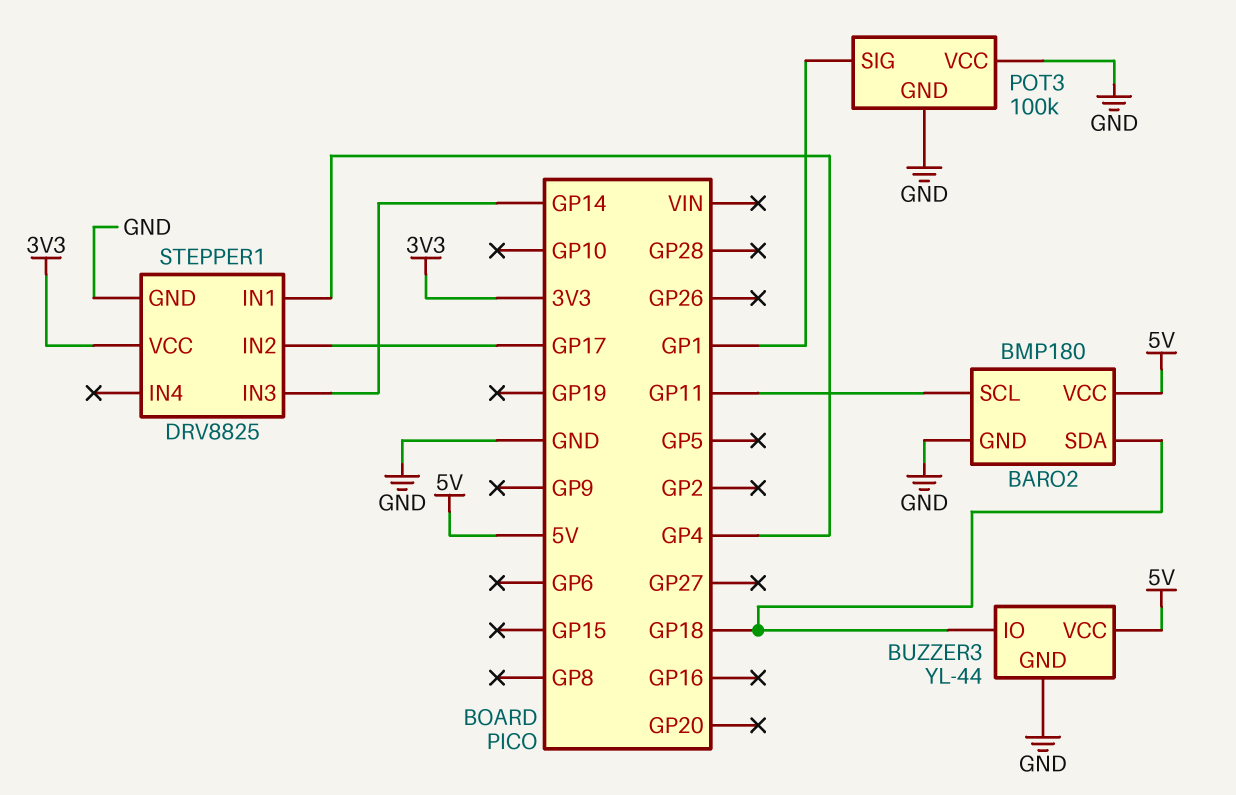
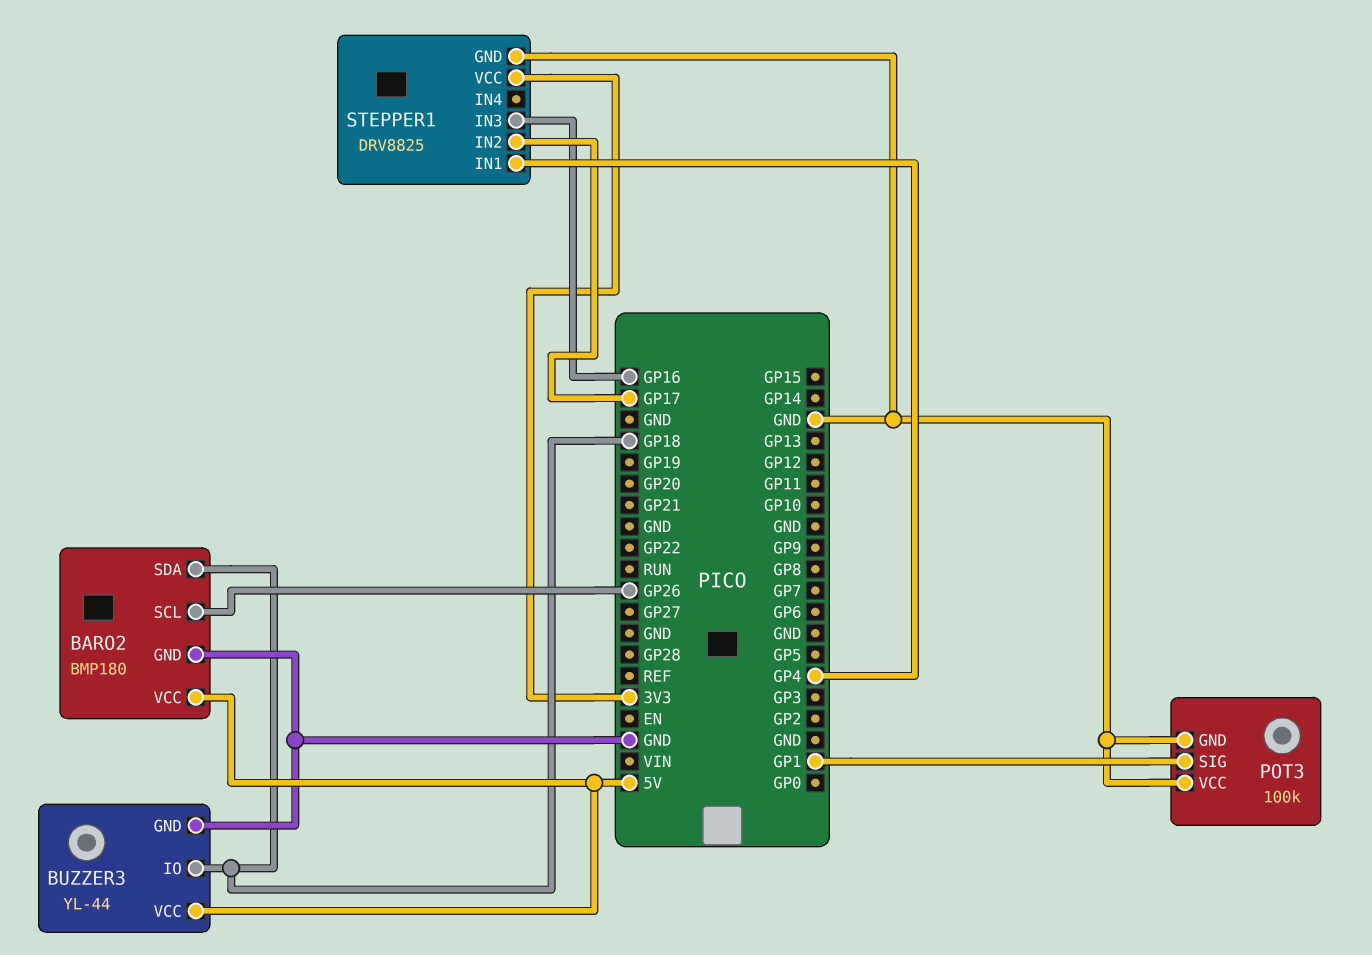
BARO2 pin SCL: GP11 -> GP26
STEPPER1 pin IN3: GP14 -> GP16

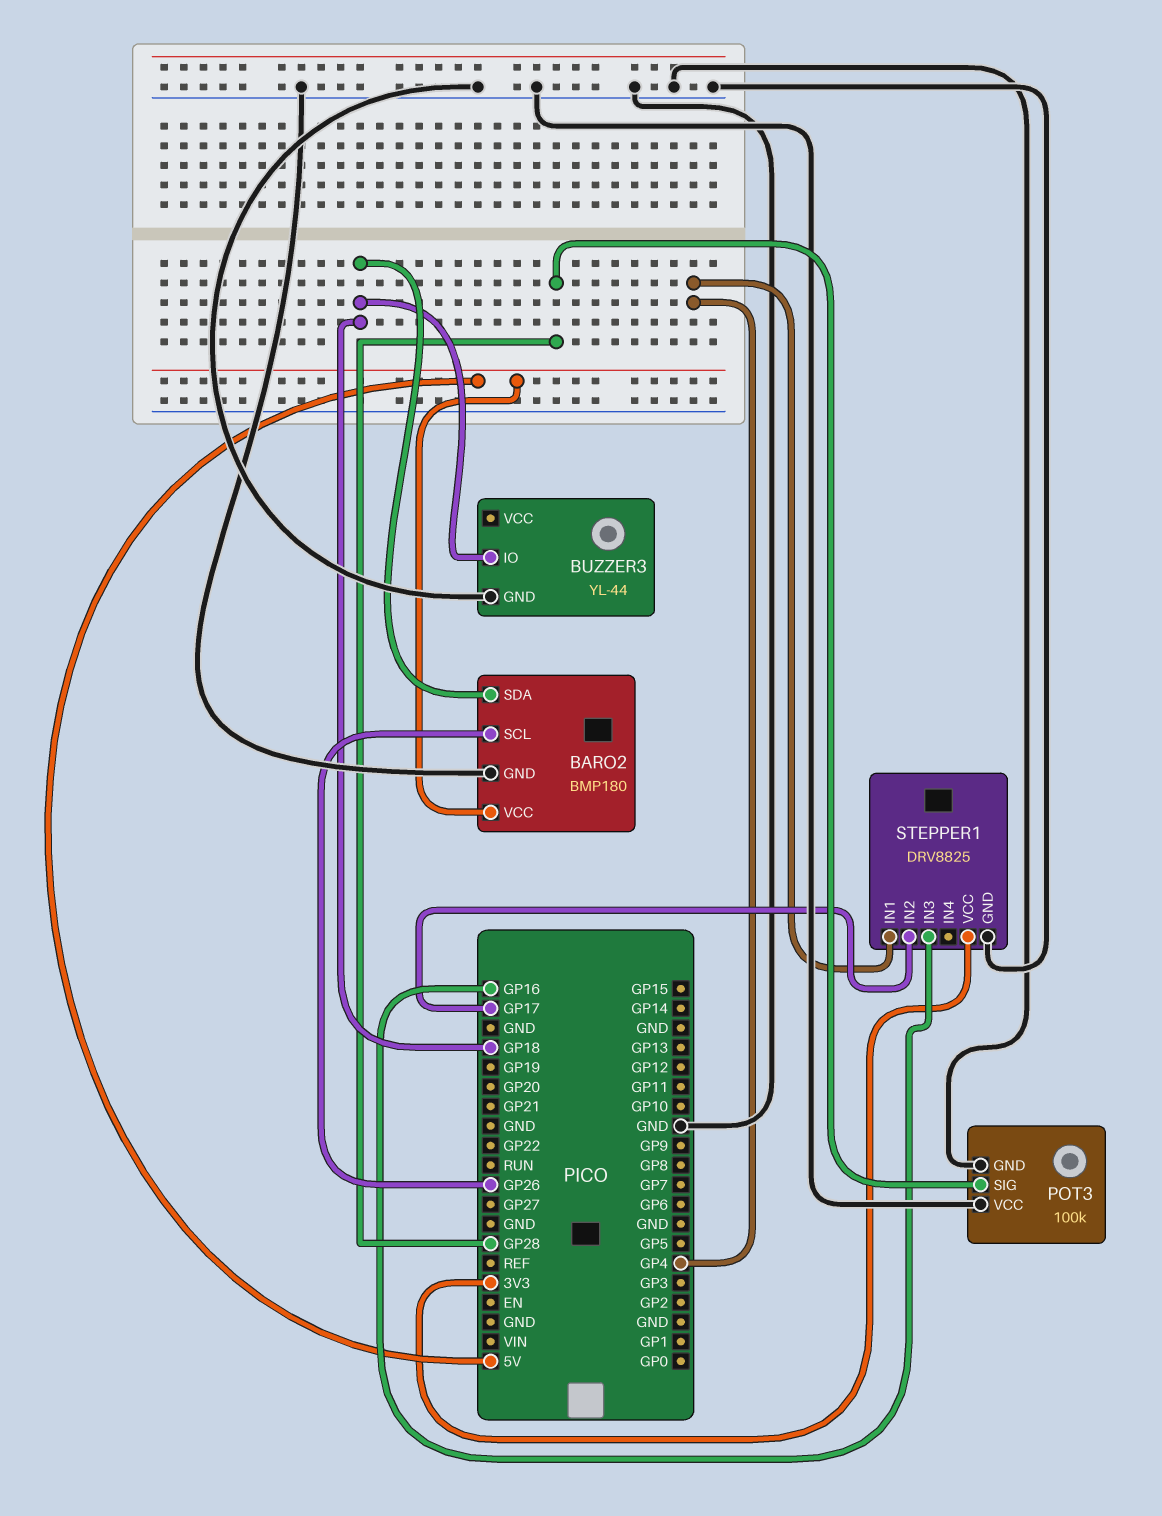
BUZZER3 pin VCC: 5V -> none
POT3 pin SIG: GP1 -> GP28

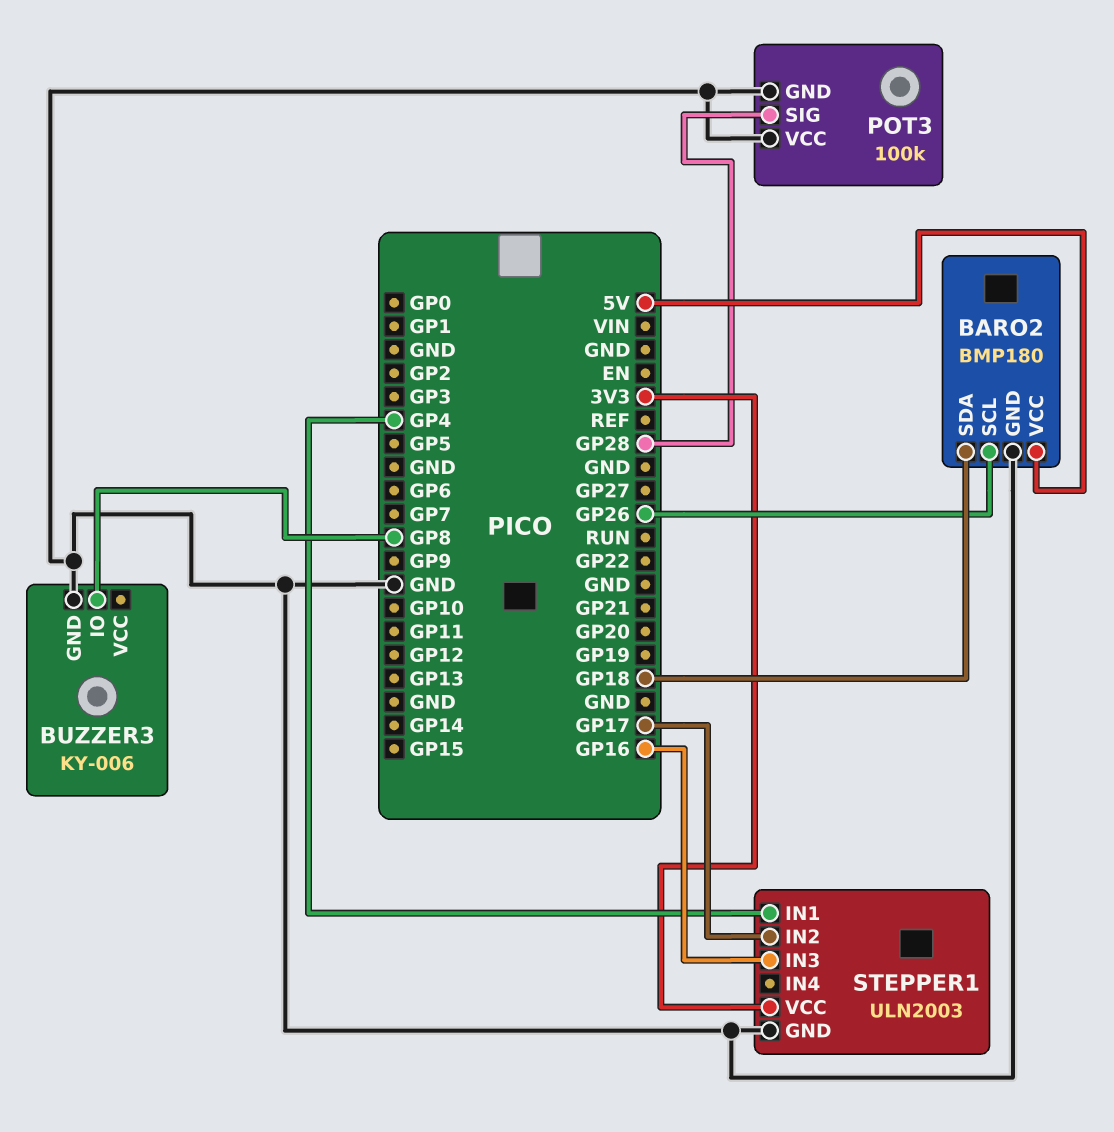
BUZZER3: YL-44 -> KY-006
BUZZER3 pin IO: GP18 -> GP8
STEPPER1: DRV8825 -> ULN2003

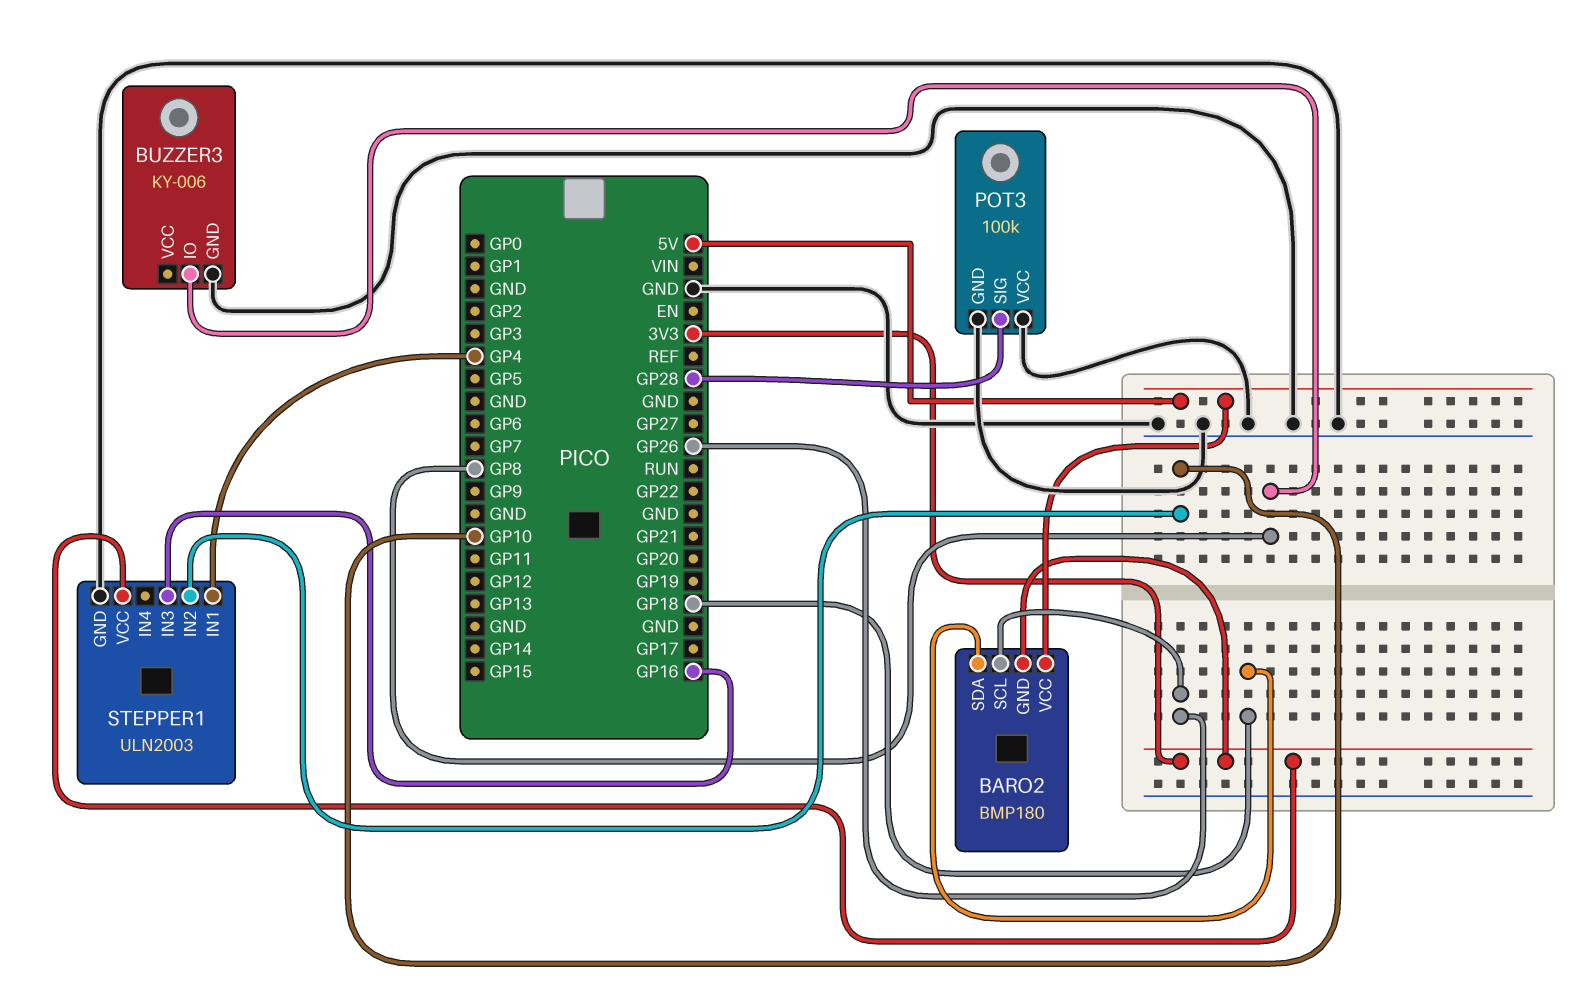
BARO2 pin GND: GND -> 3V3
STEPPER1 pin IN2: GP17 -> GP10

